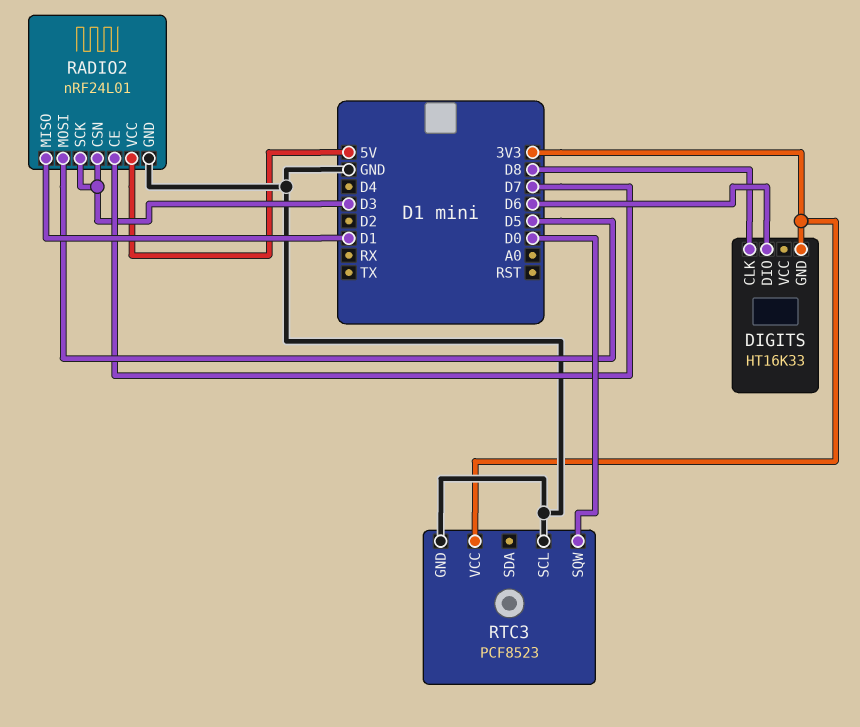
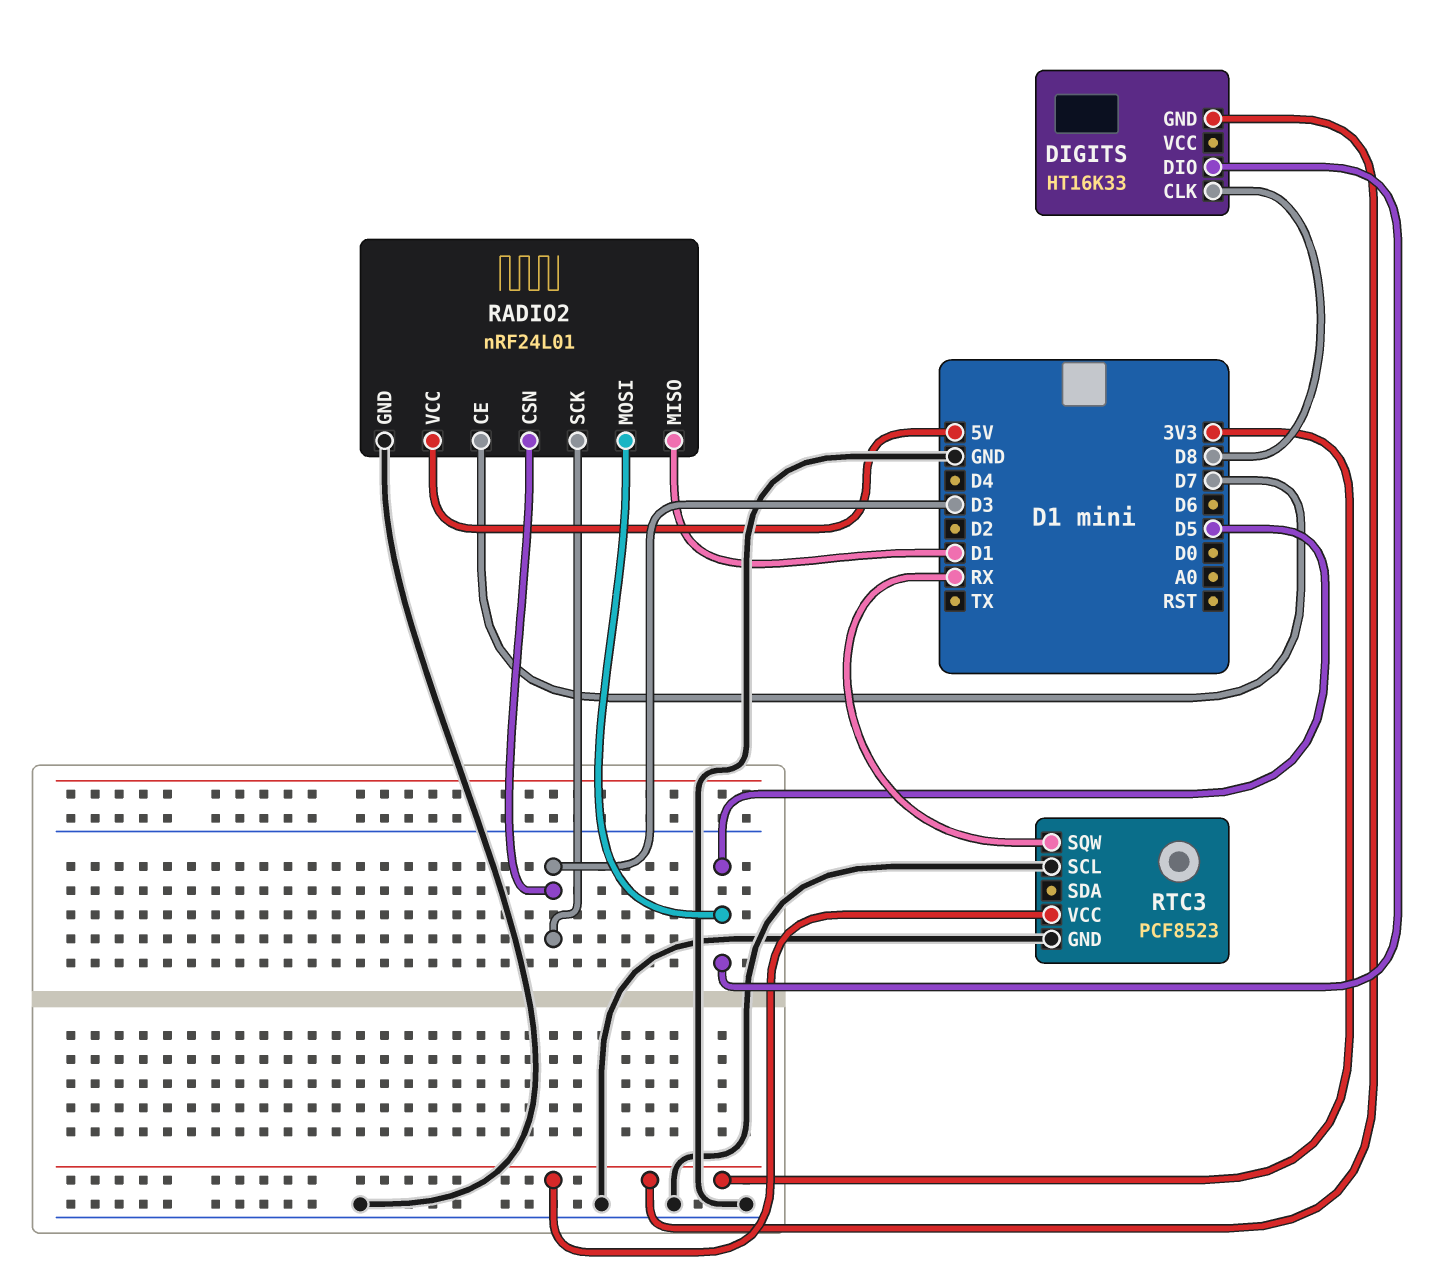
DIGITS pin DIO: D6 -> D5
RTC3 pin SQW: D0 -> RX

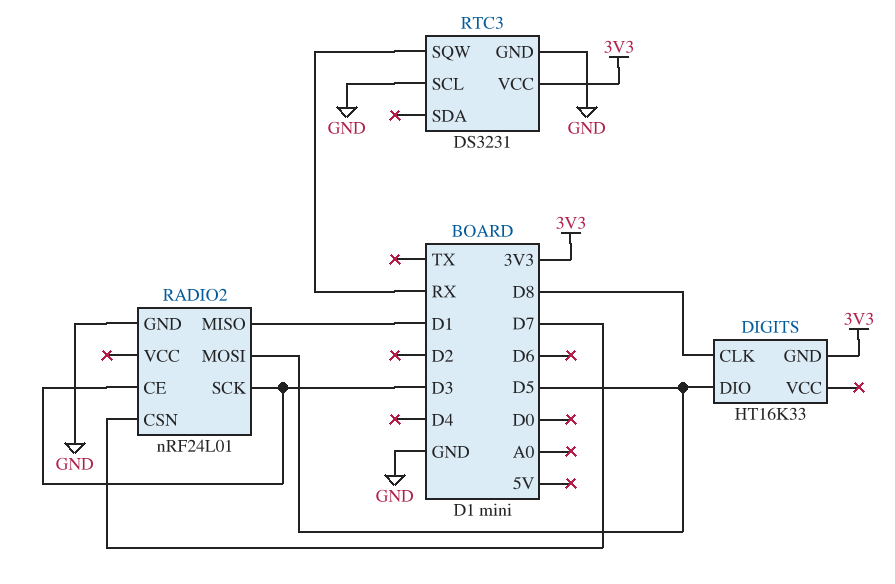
RADIO2 pin CE: D7 -> D3
RADIO2 pin CSN: D3 -> D7
RADIO2 pin VCC: 5V -> none
RTC3: PCF8523 -> DS3231

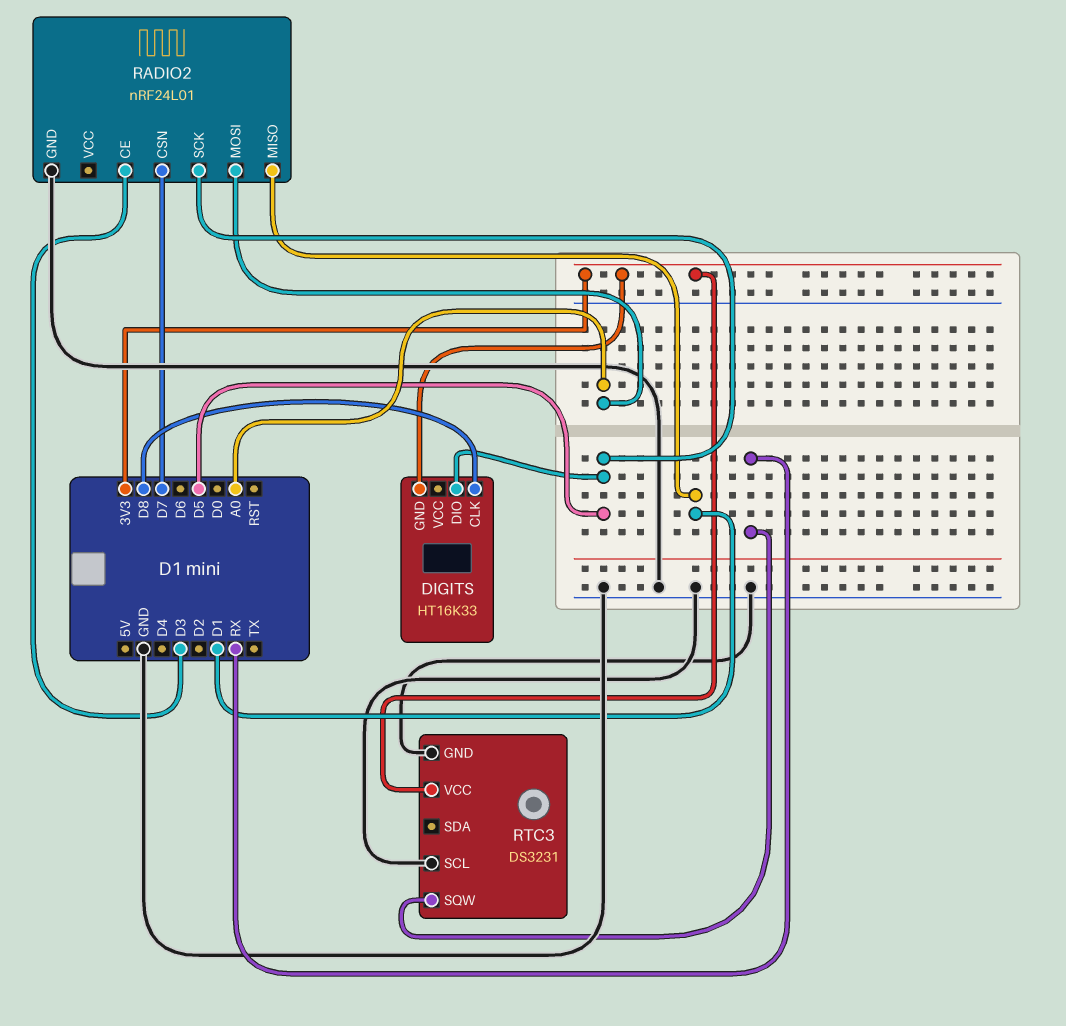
RADIO2 pin MOSI: D5 -> A0
RADIO2 pin SCK: D3 -> D5

